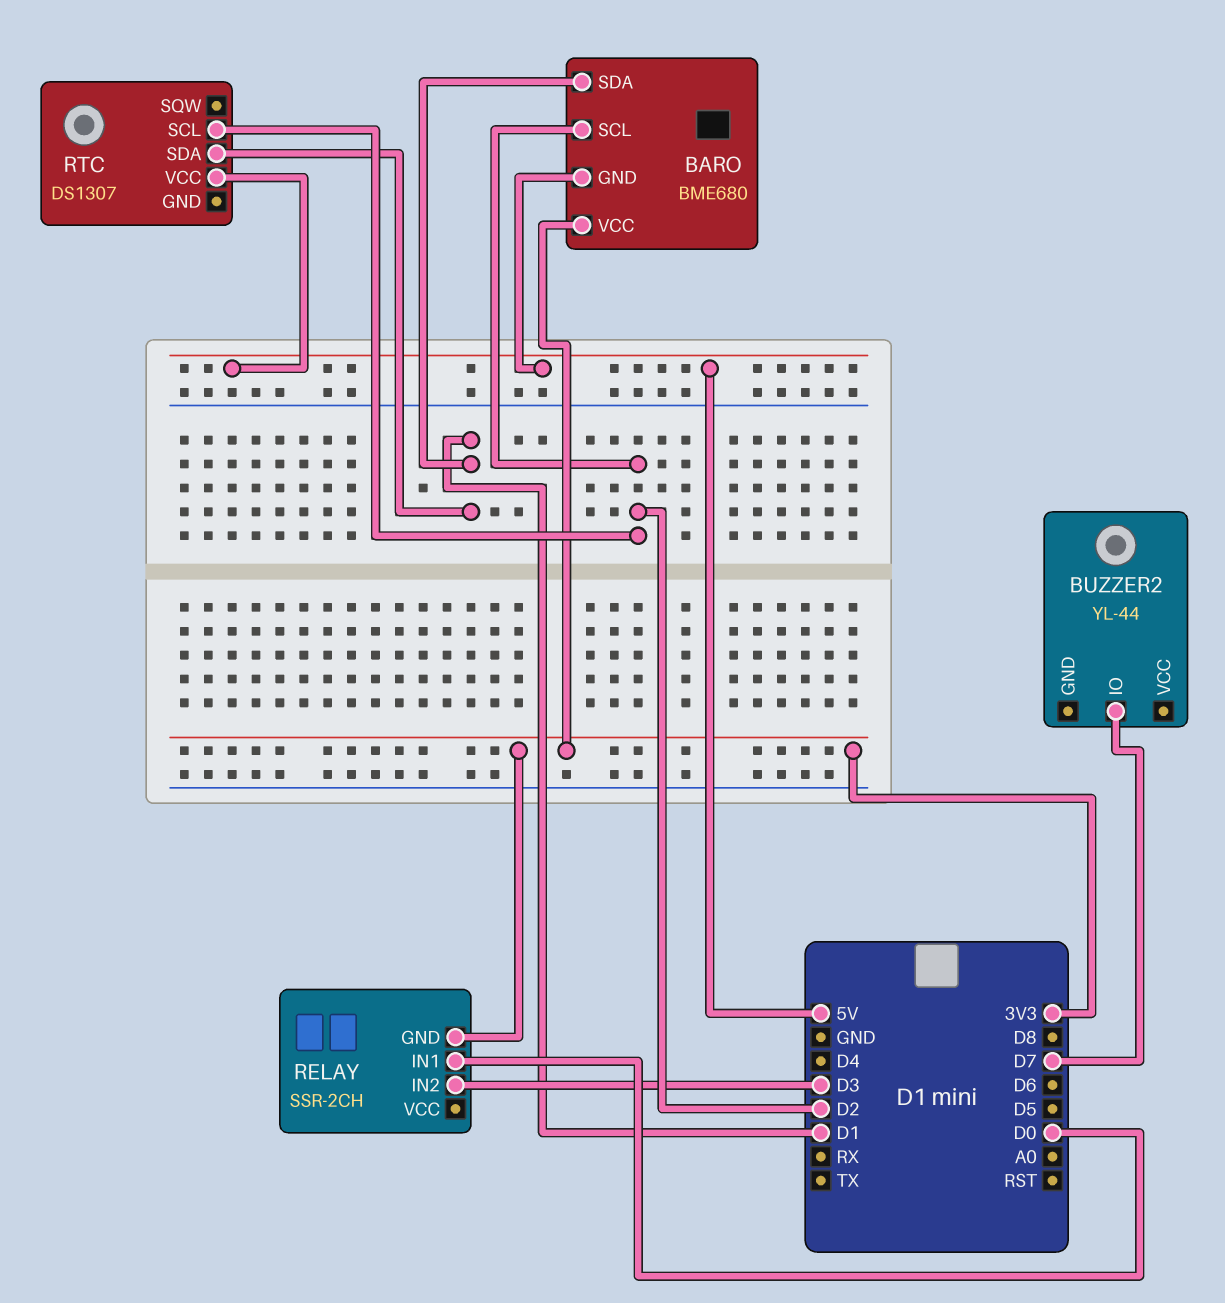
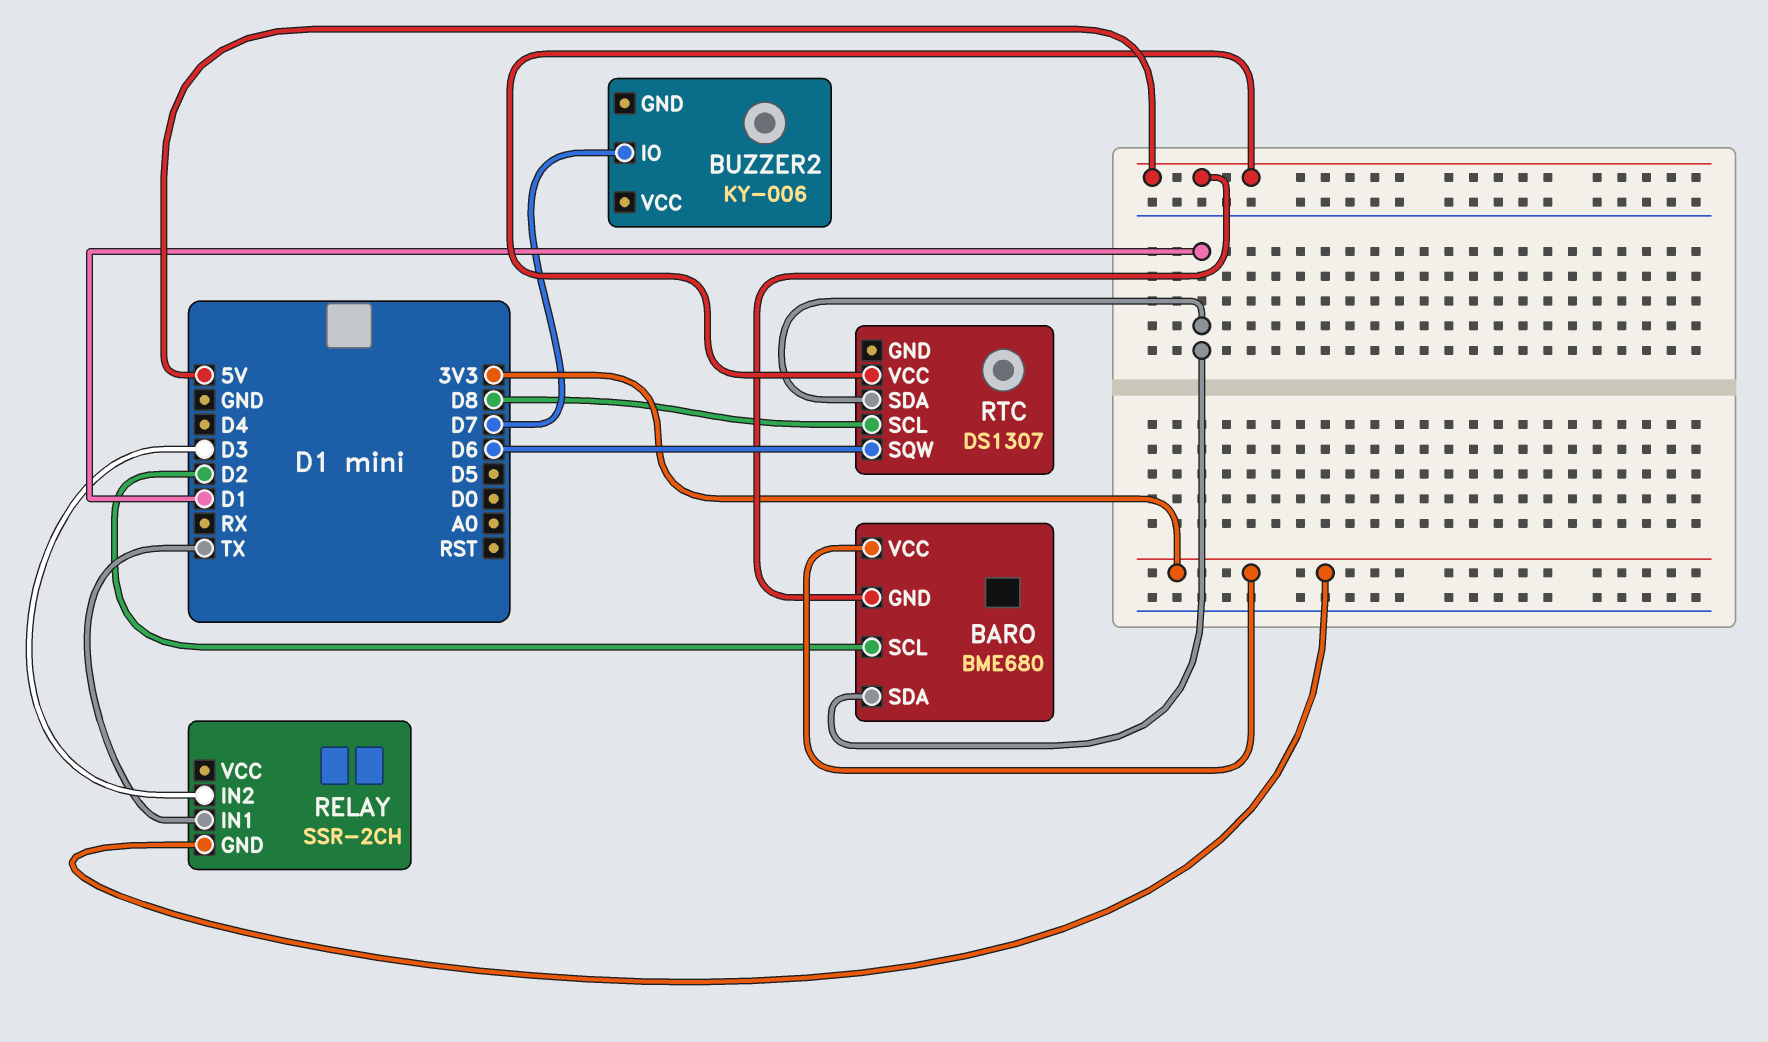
BUZZER2: YL-44 -> KY-006
RELAY pin IN1: D0 -> TX
RTC pin SCL: D2 -> D8
RTC pin SQW: none -> D6

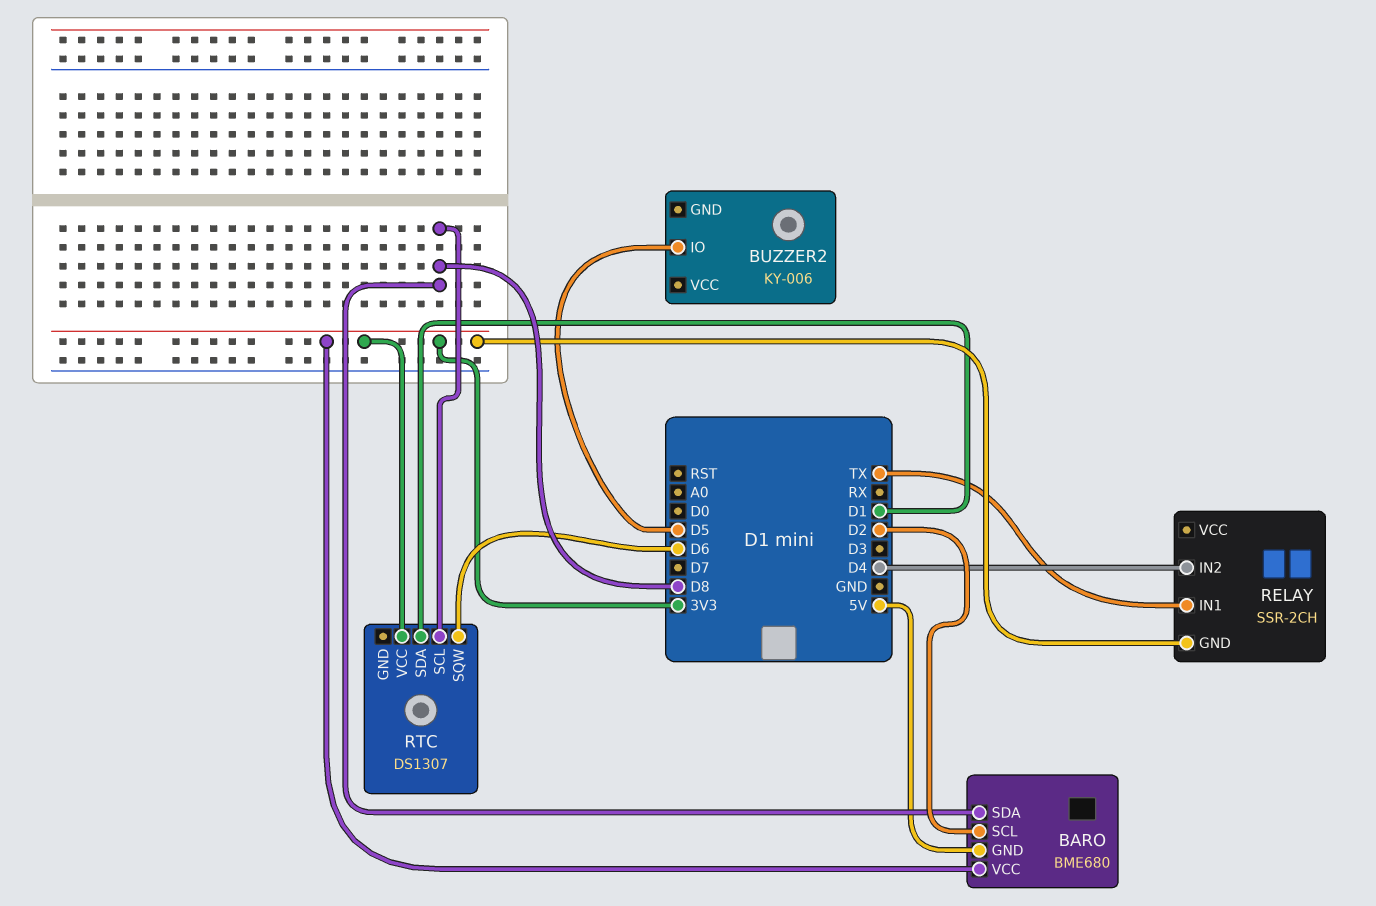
BARO pin SDA: D1 -> D8
BUZZER2 pin IO: D7 -> D5
RELAY pin IN2: D3 -> D4
RTC pin VCC: 5V -> 3V3

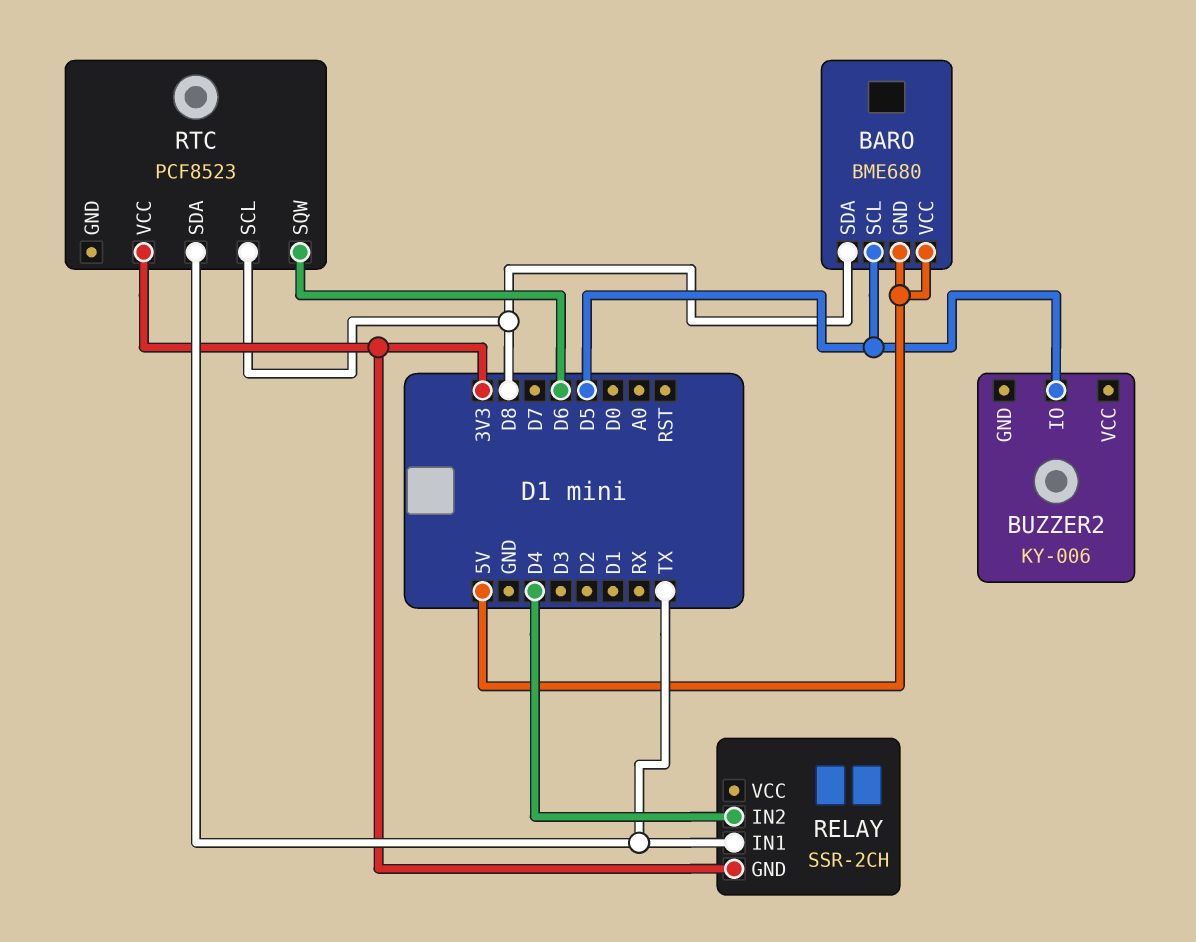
BARO pin SCL: D2 -> D5
BARO pin VCC: 3V3 -> 5V
RTC: DS1307 -> PCF8523
RTC pin SDA: D1 -> TX

